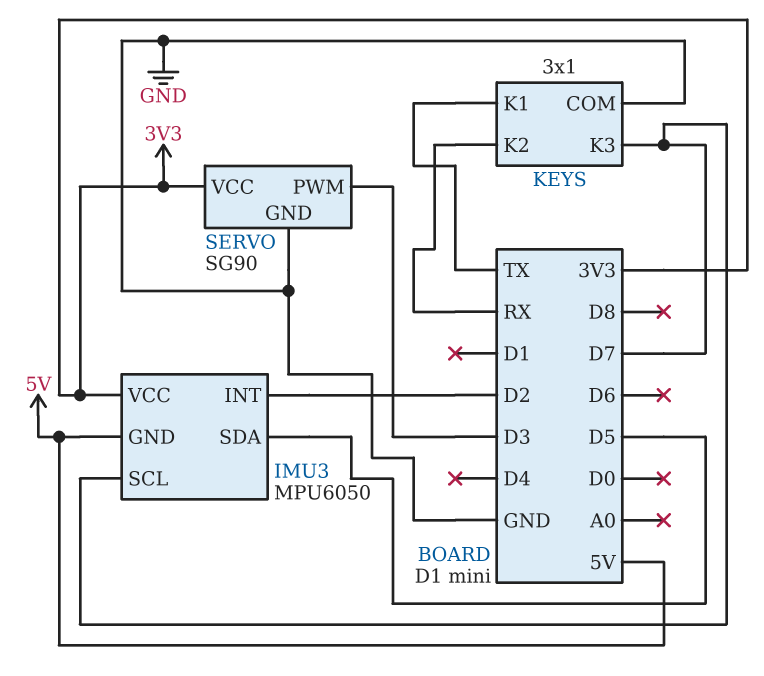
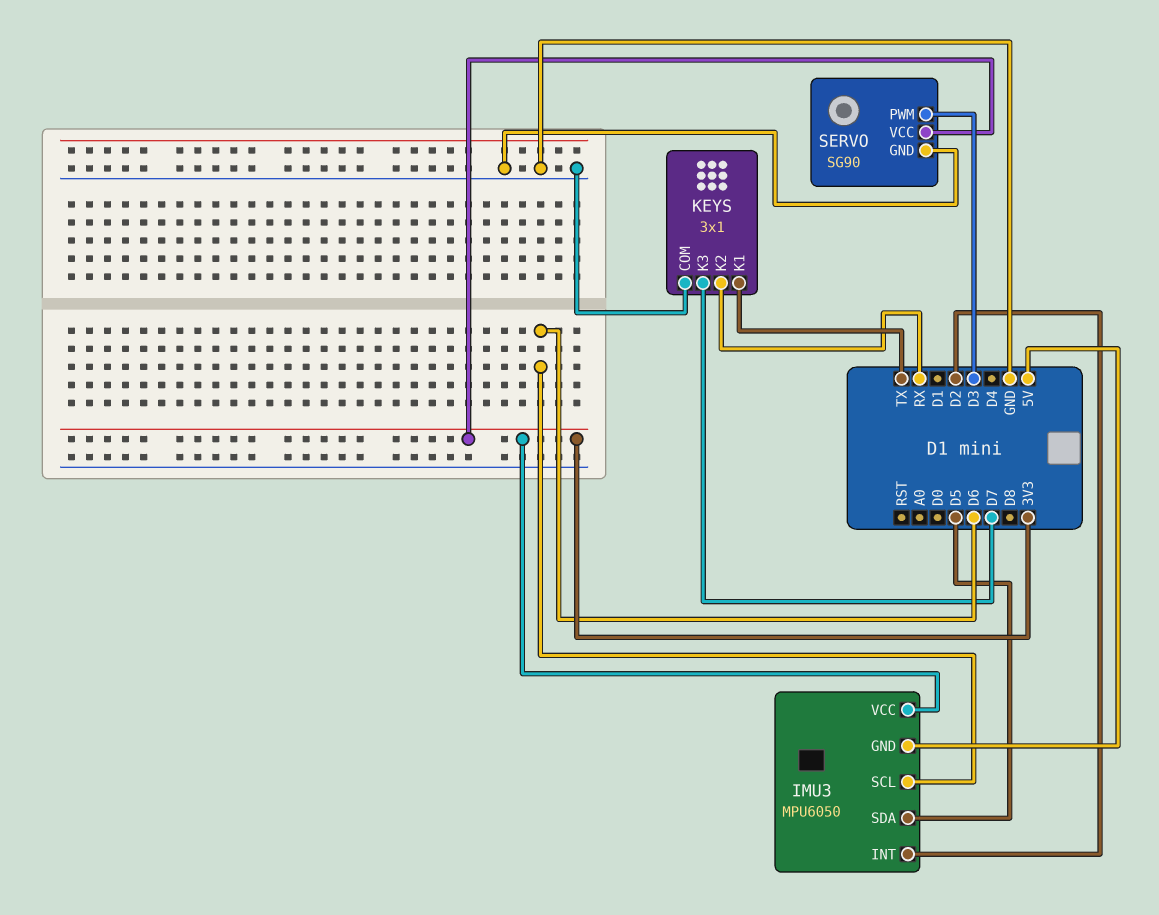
IMU3 pin SCL: D7 -> D6

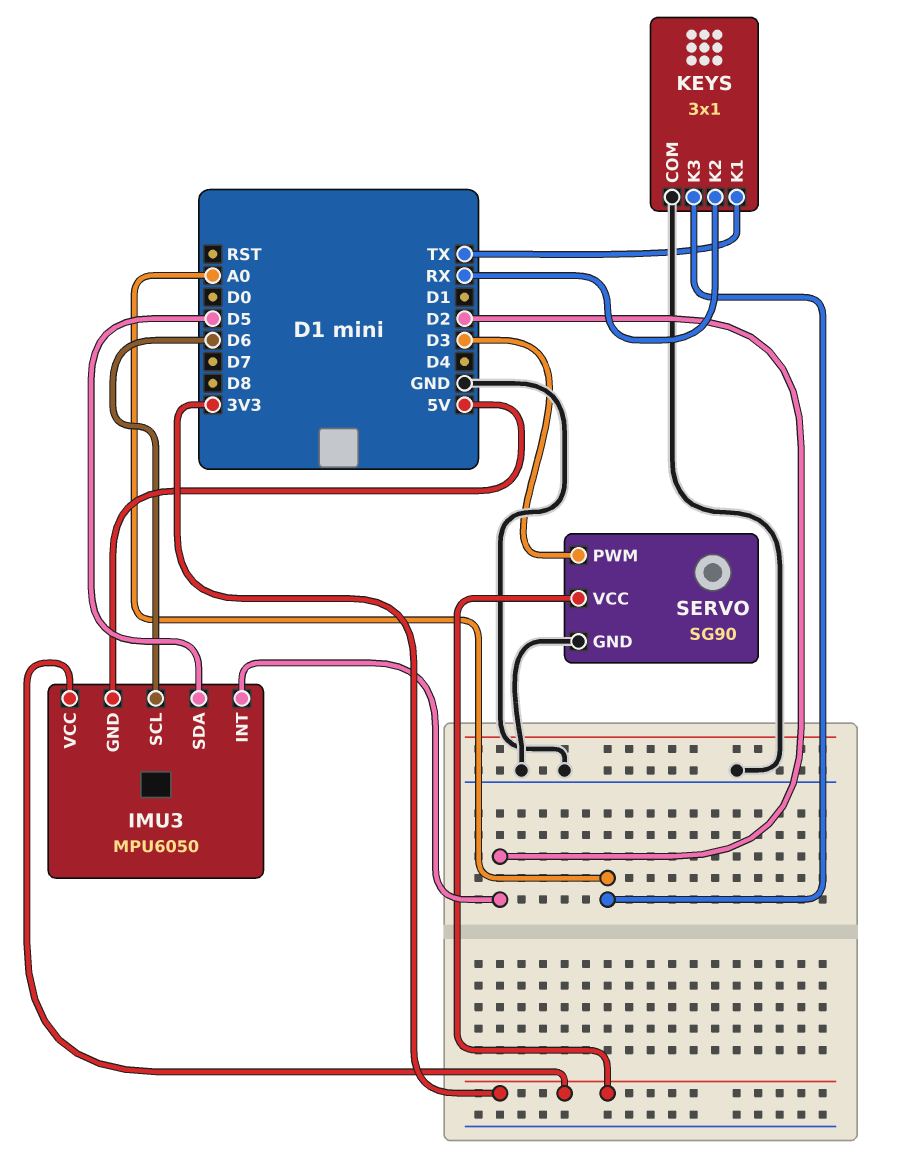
KEYS pin K3: D7 -> A0

